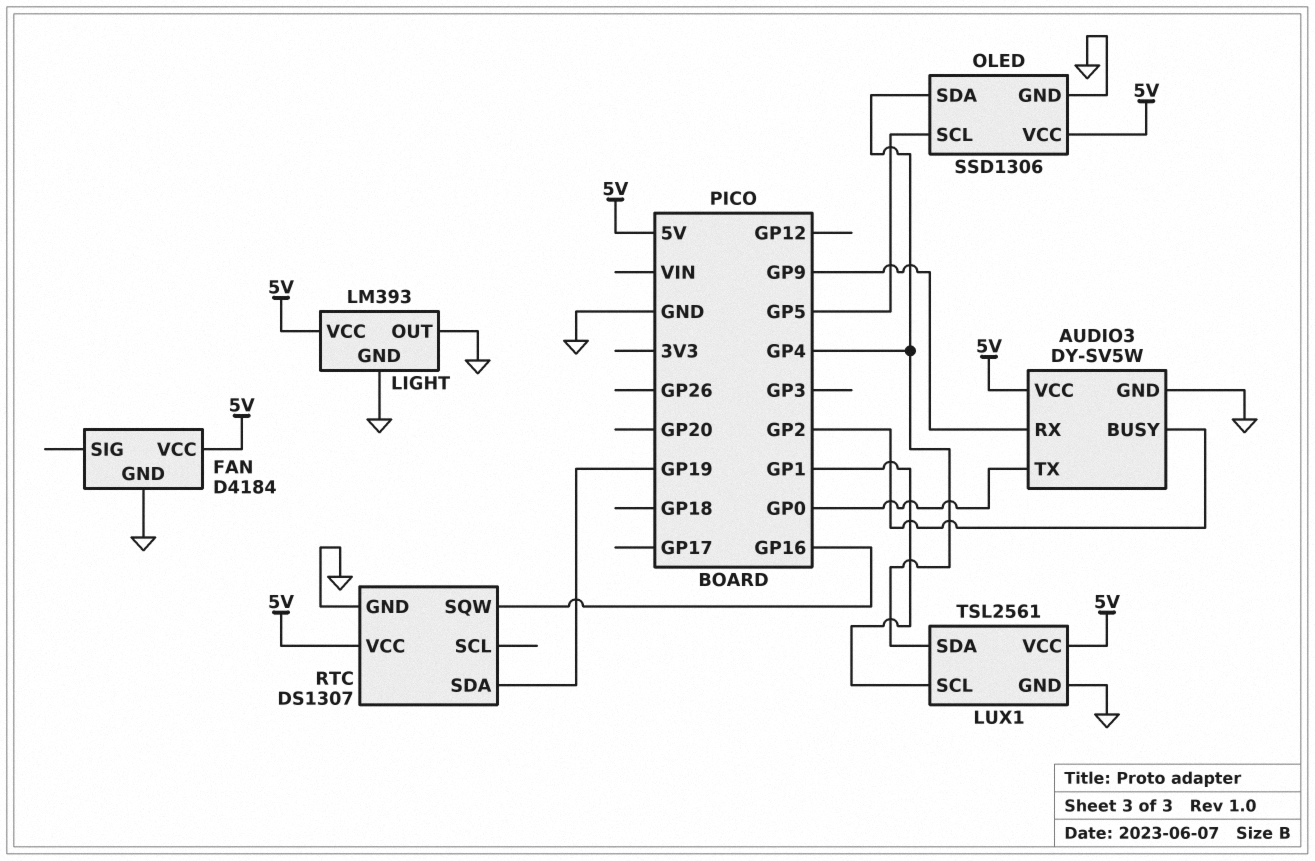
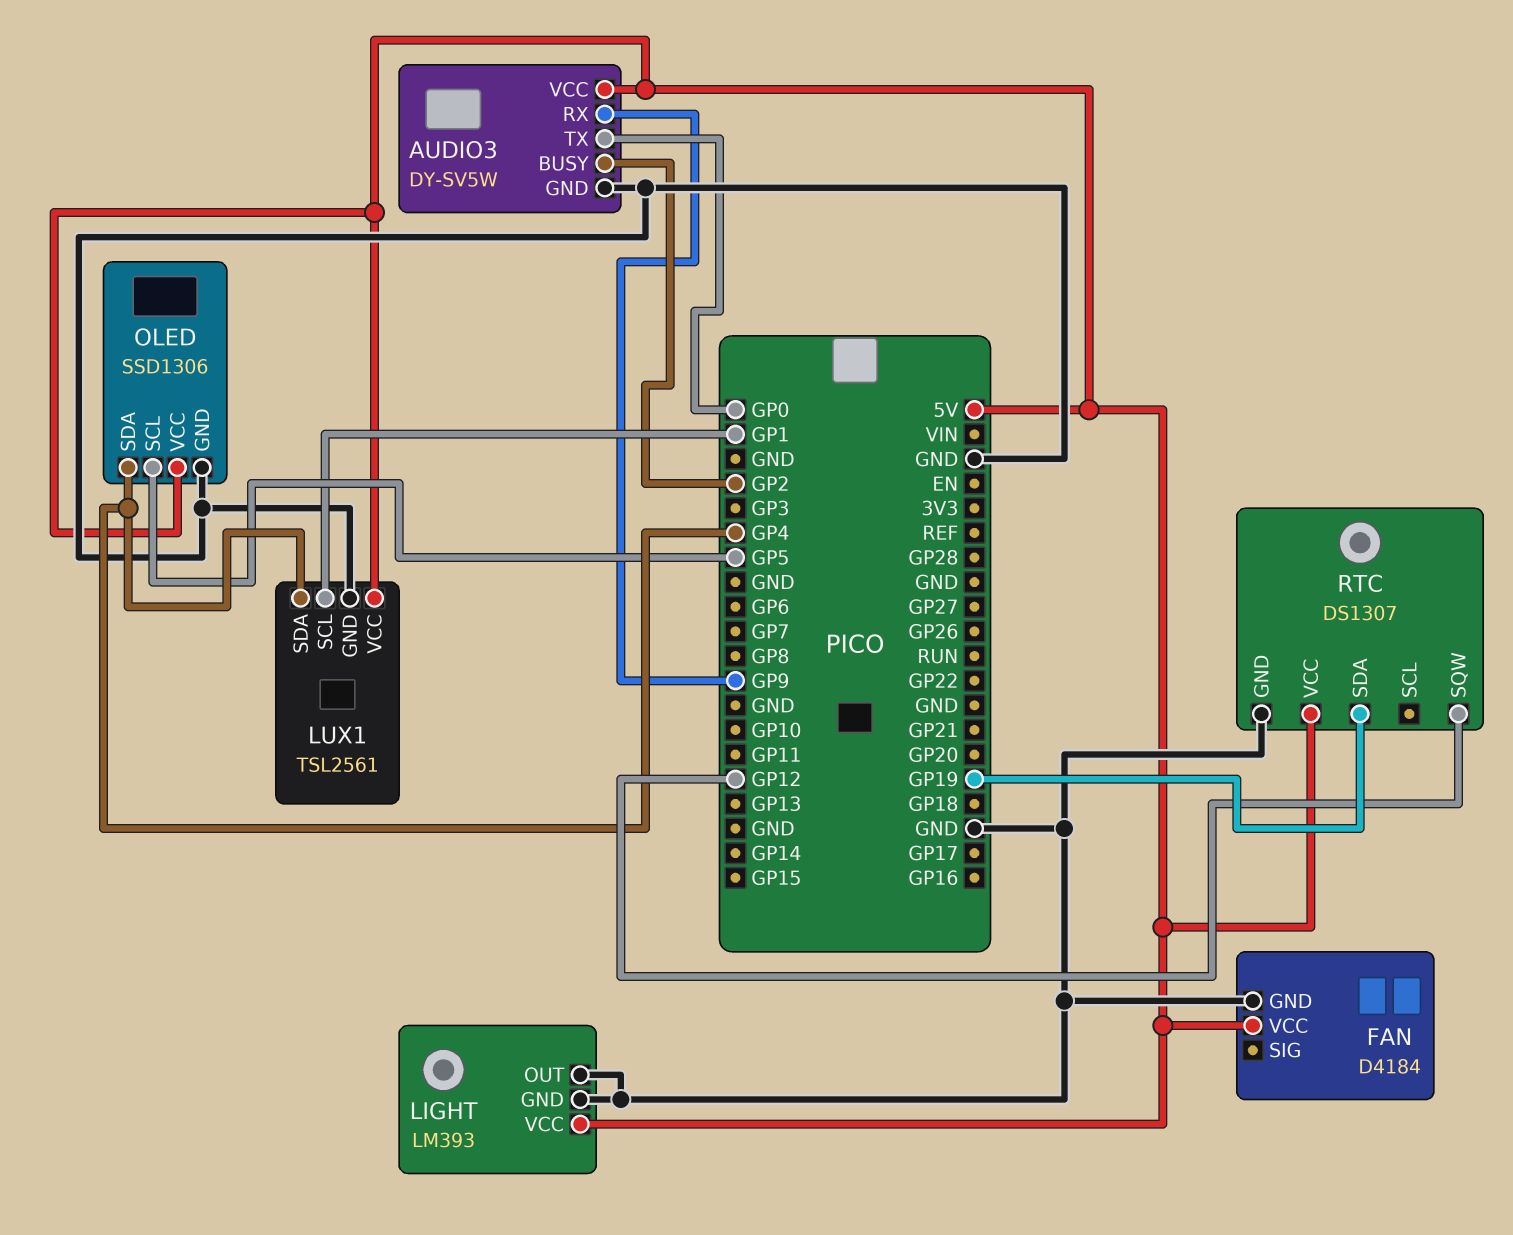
RTC pin SQW: GP16 -> GP12

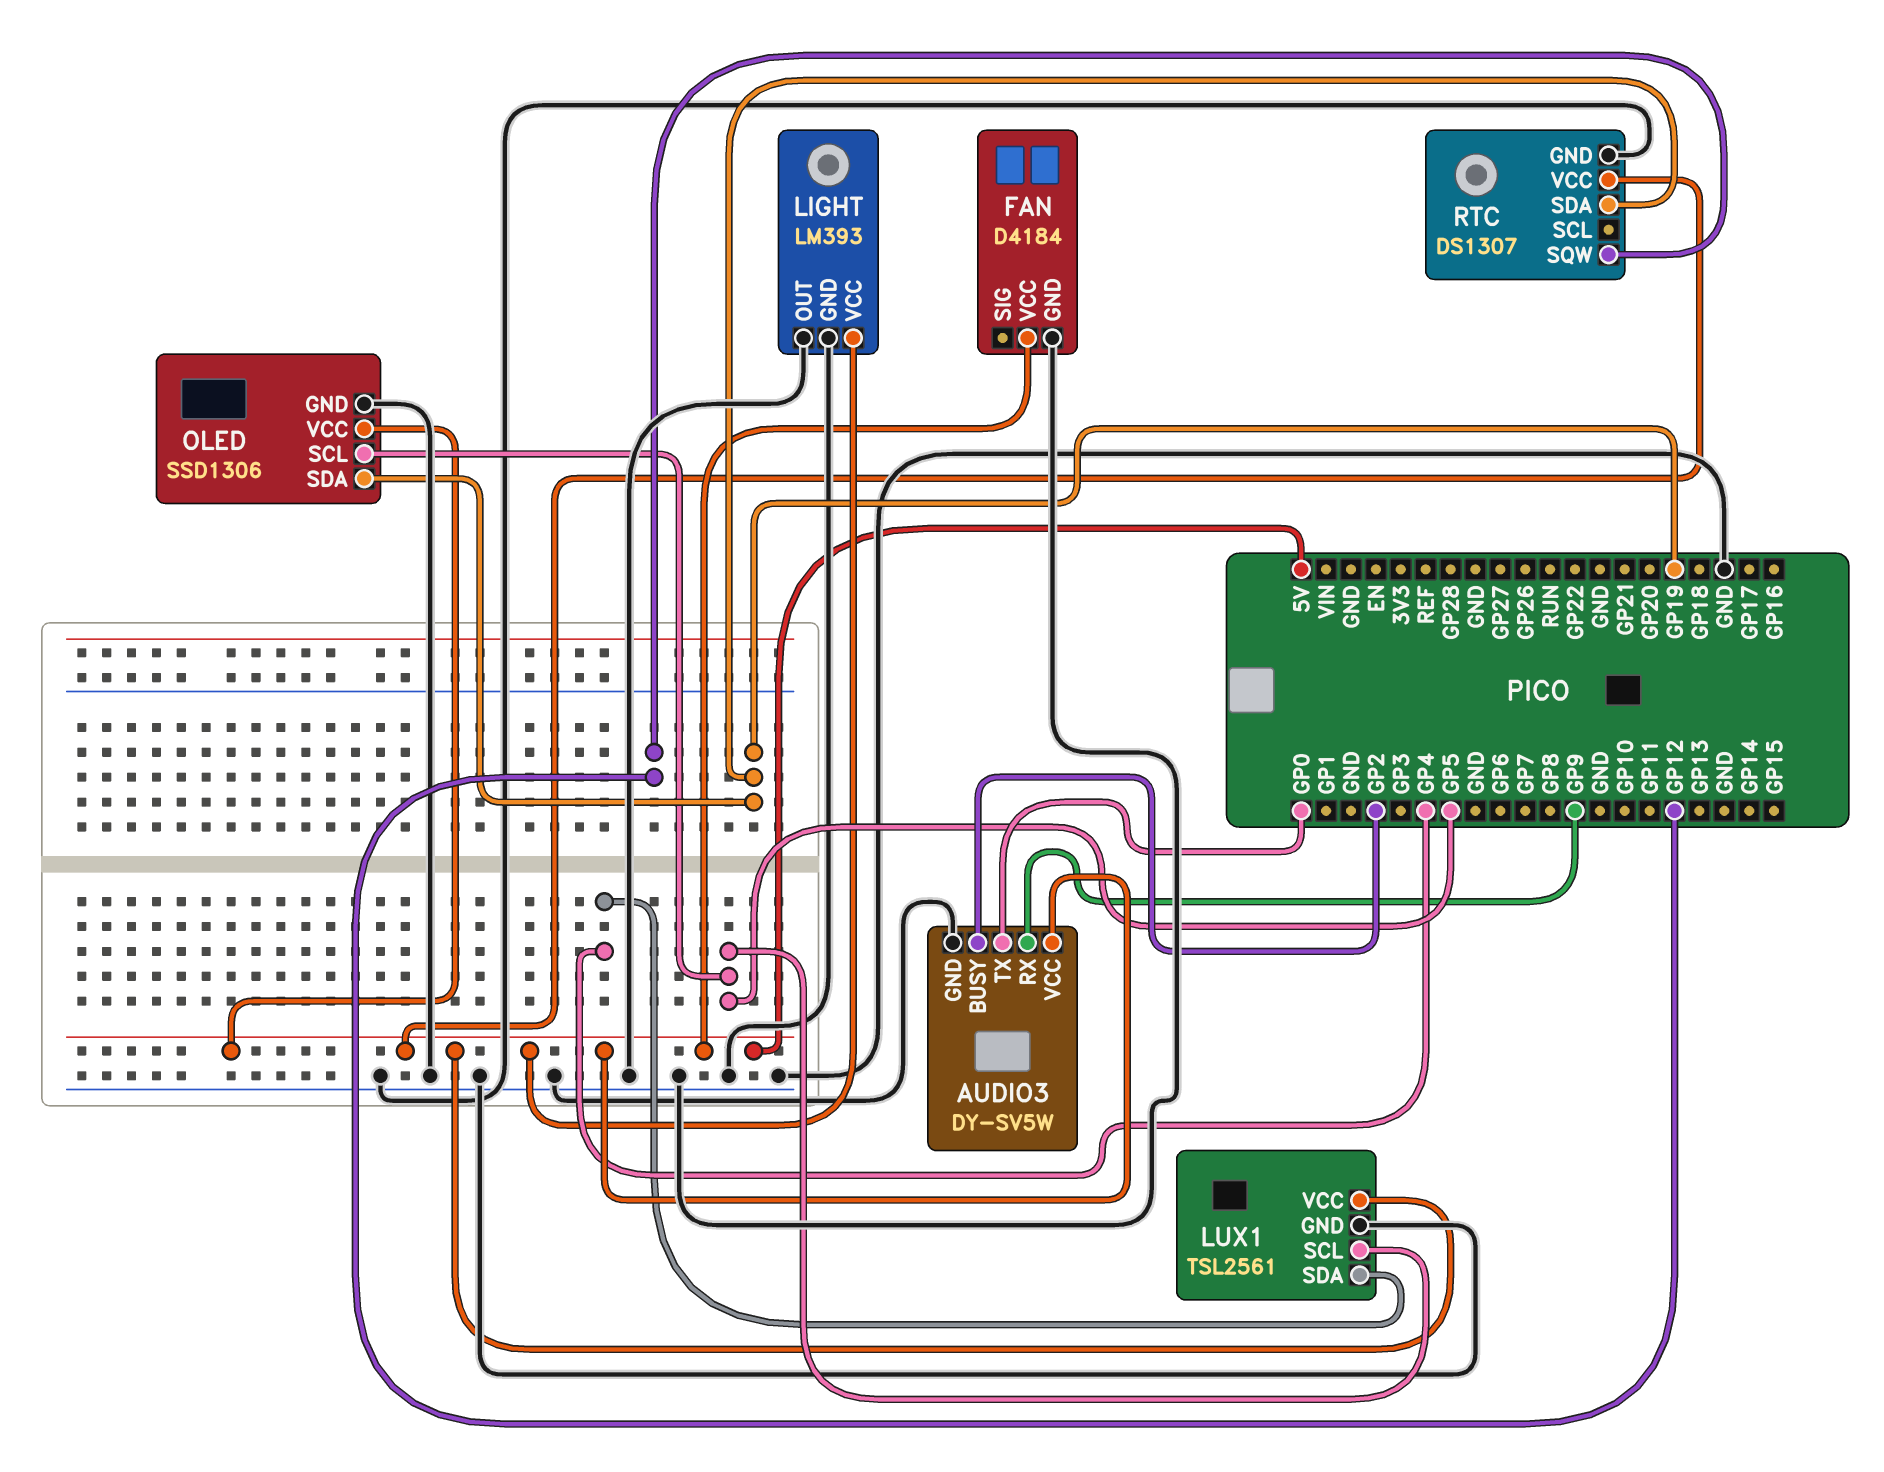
LUX1 pin SCL: GP1 -> GP5
OLED pin SDA: GP4 -> GP19

